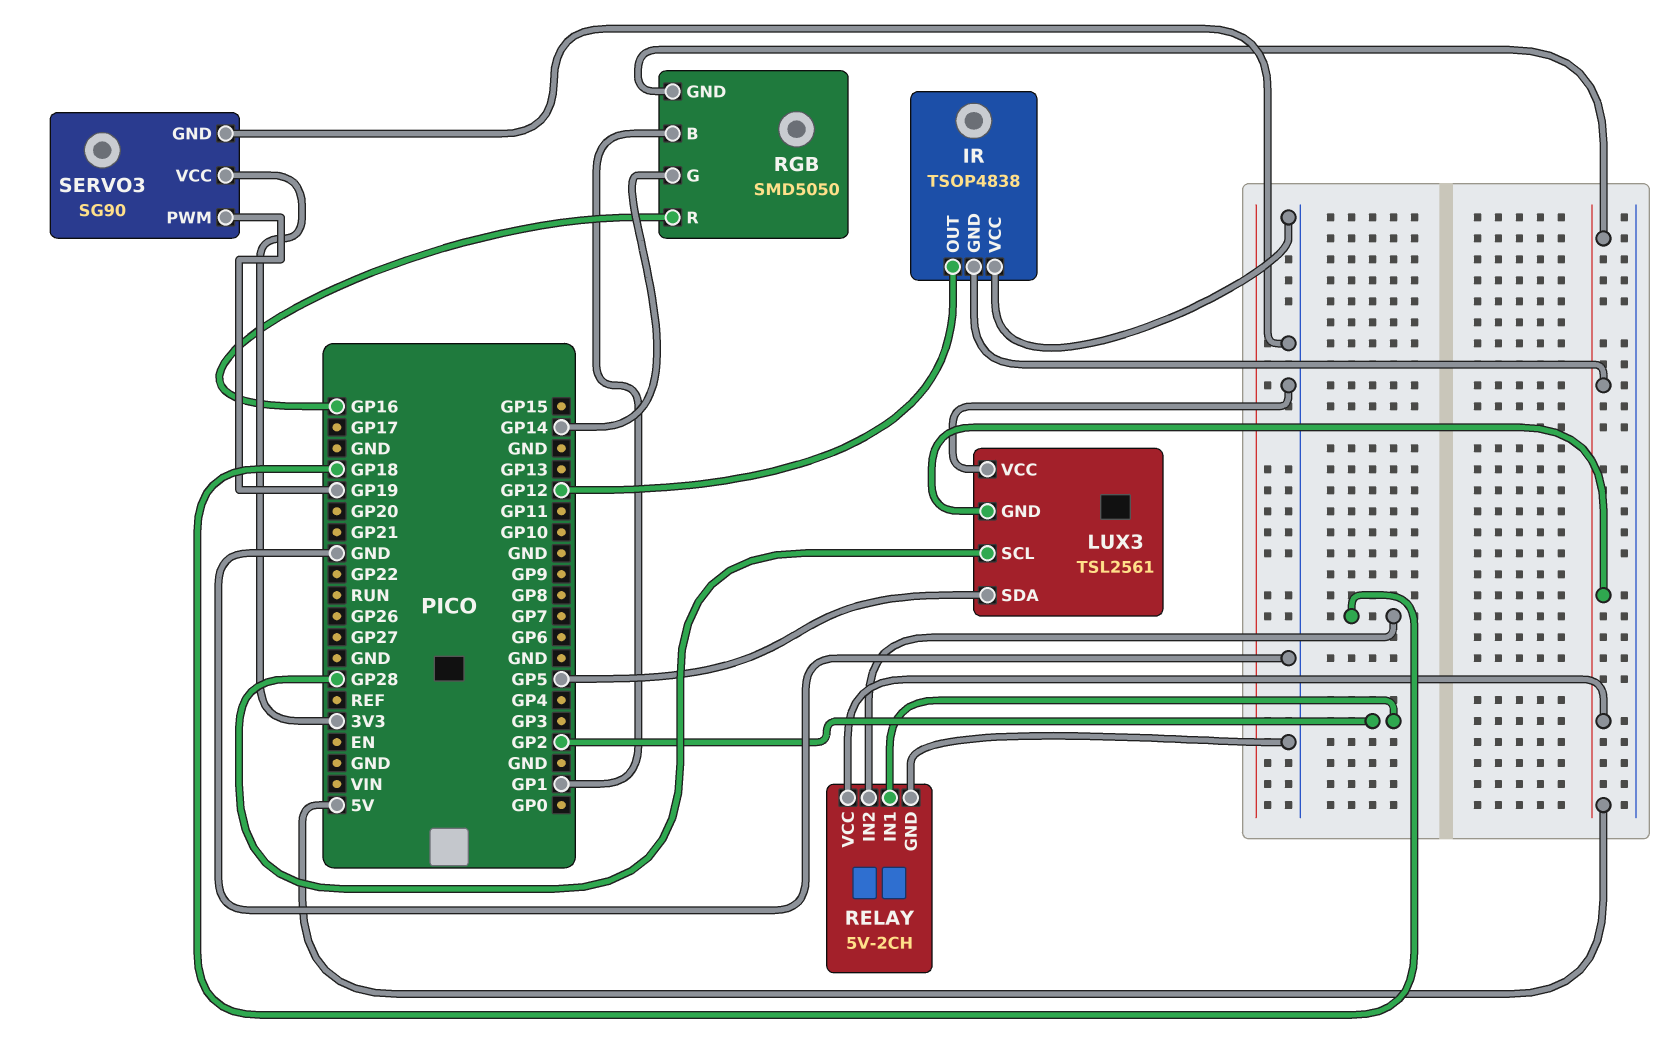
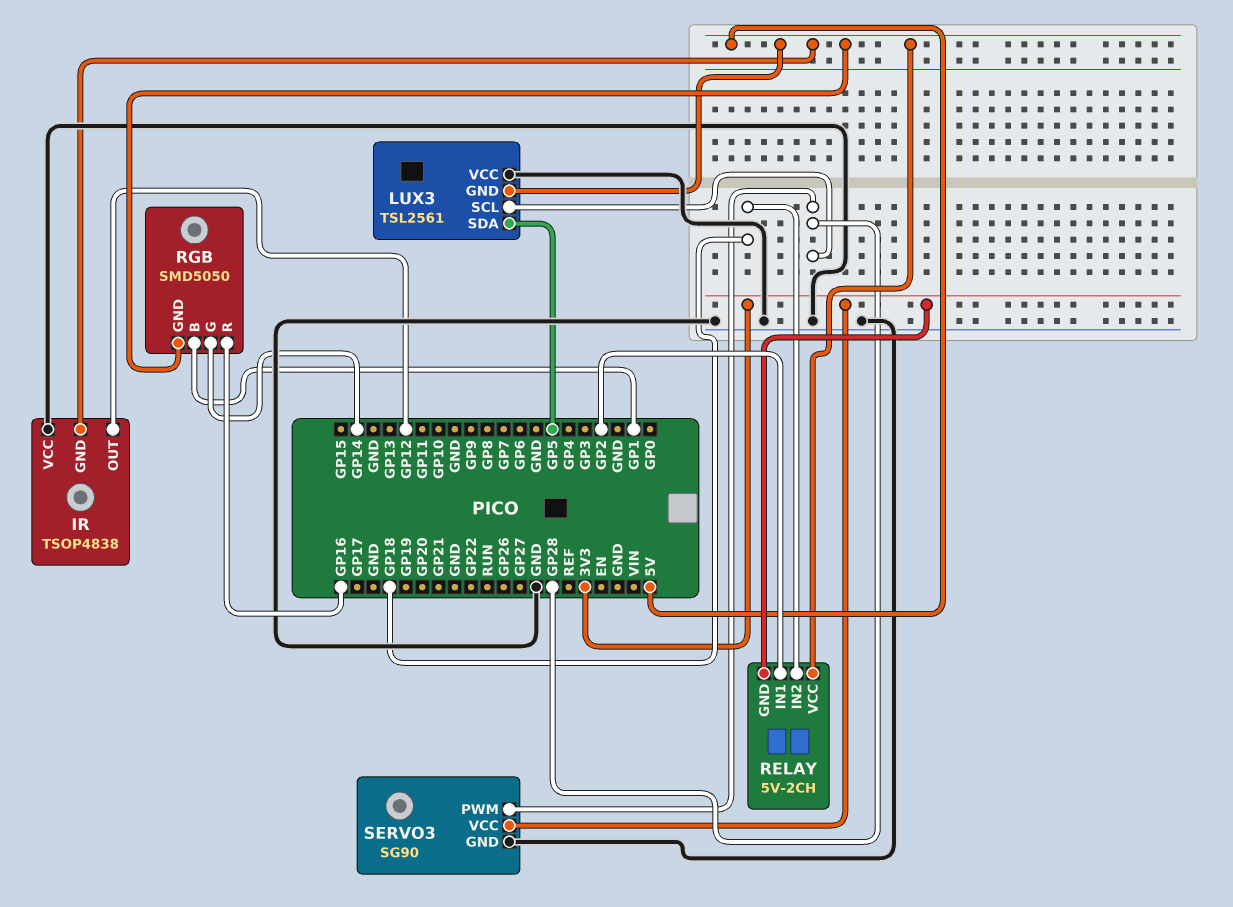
RELAY pin GND: GND -> 3V3
SERVO3 pin PWM: GP19 -> GP28

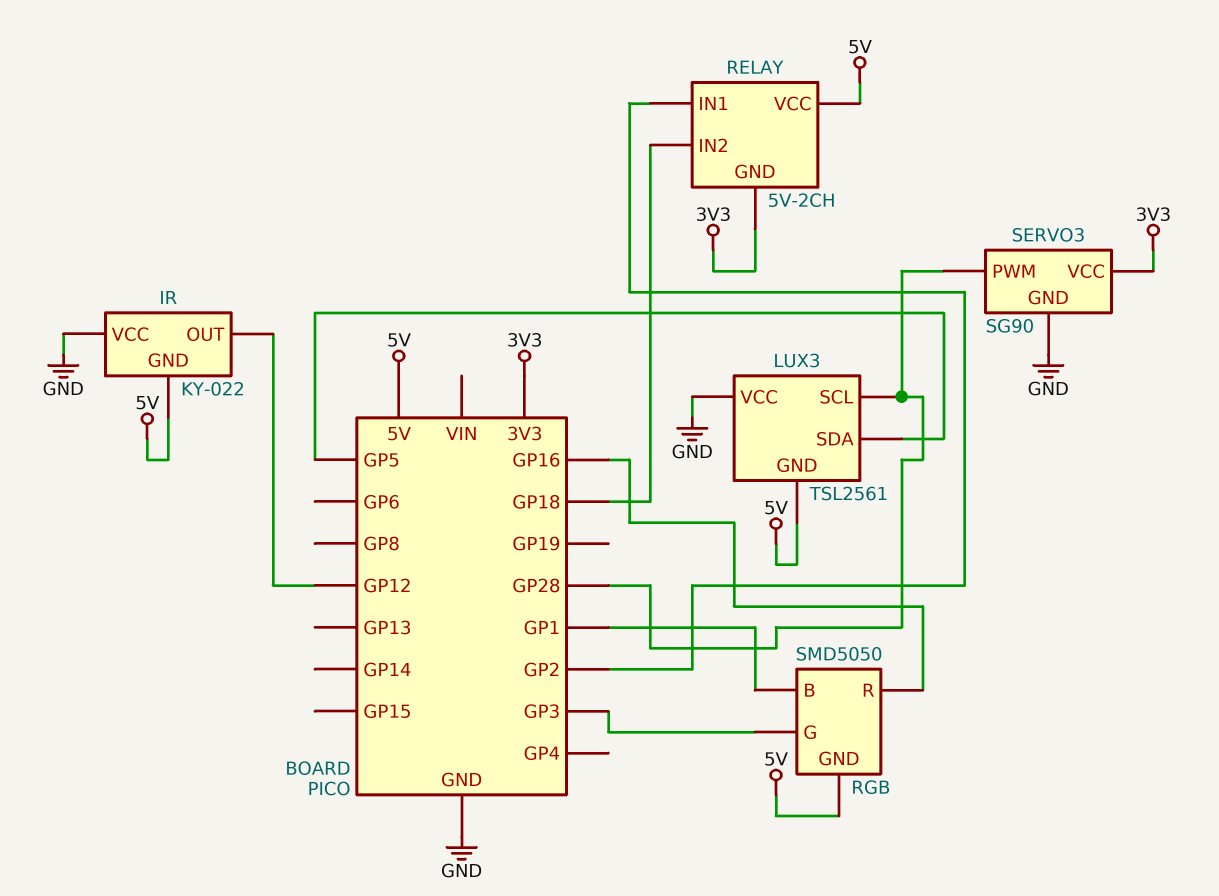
IR: TSOP4838 -> KY-022
RGB pin G: GP14 -> GP3

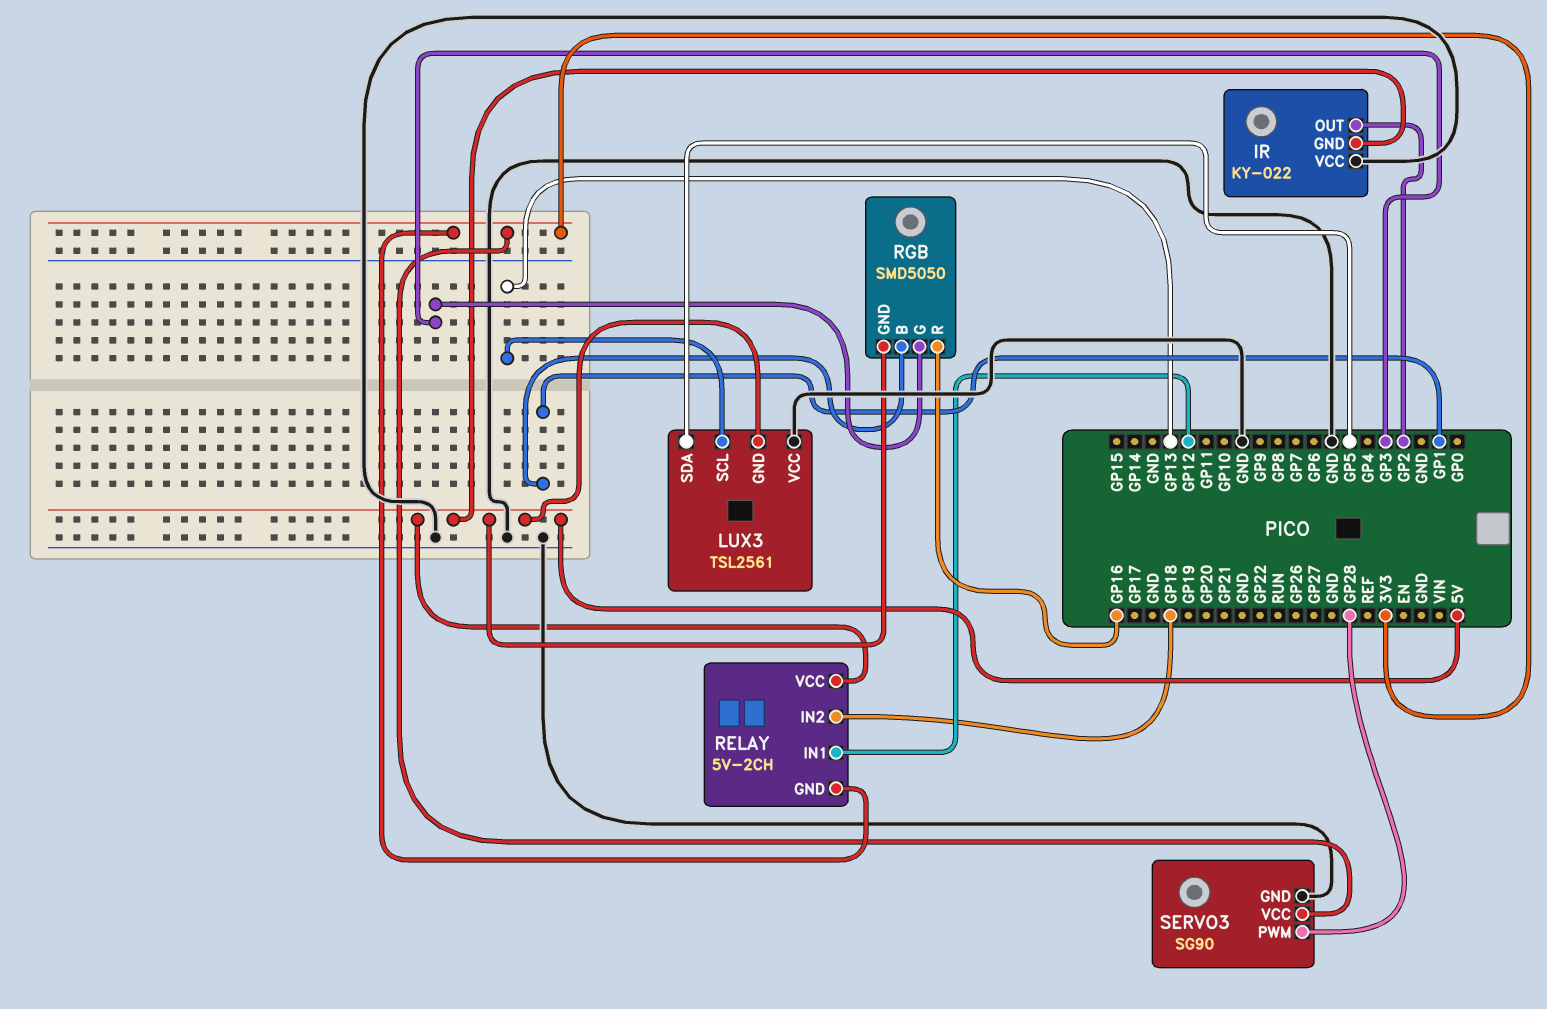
IR pin OUT: GP12 -> GP2
LUX3 pin SCL: GP28 -> GP13
RELAY pin IN1: GP2 -> GP12

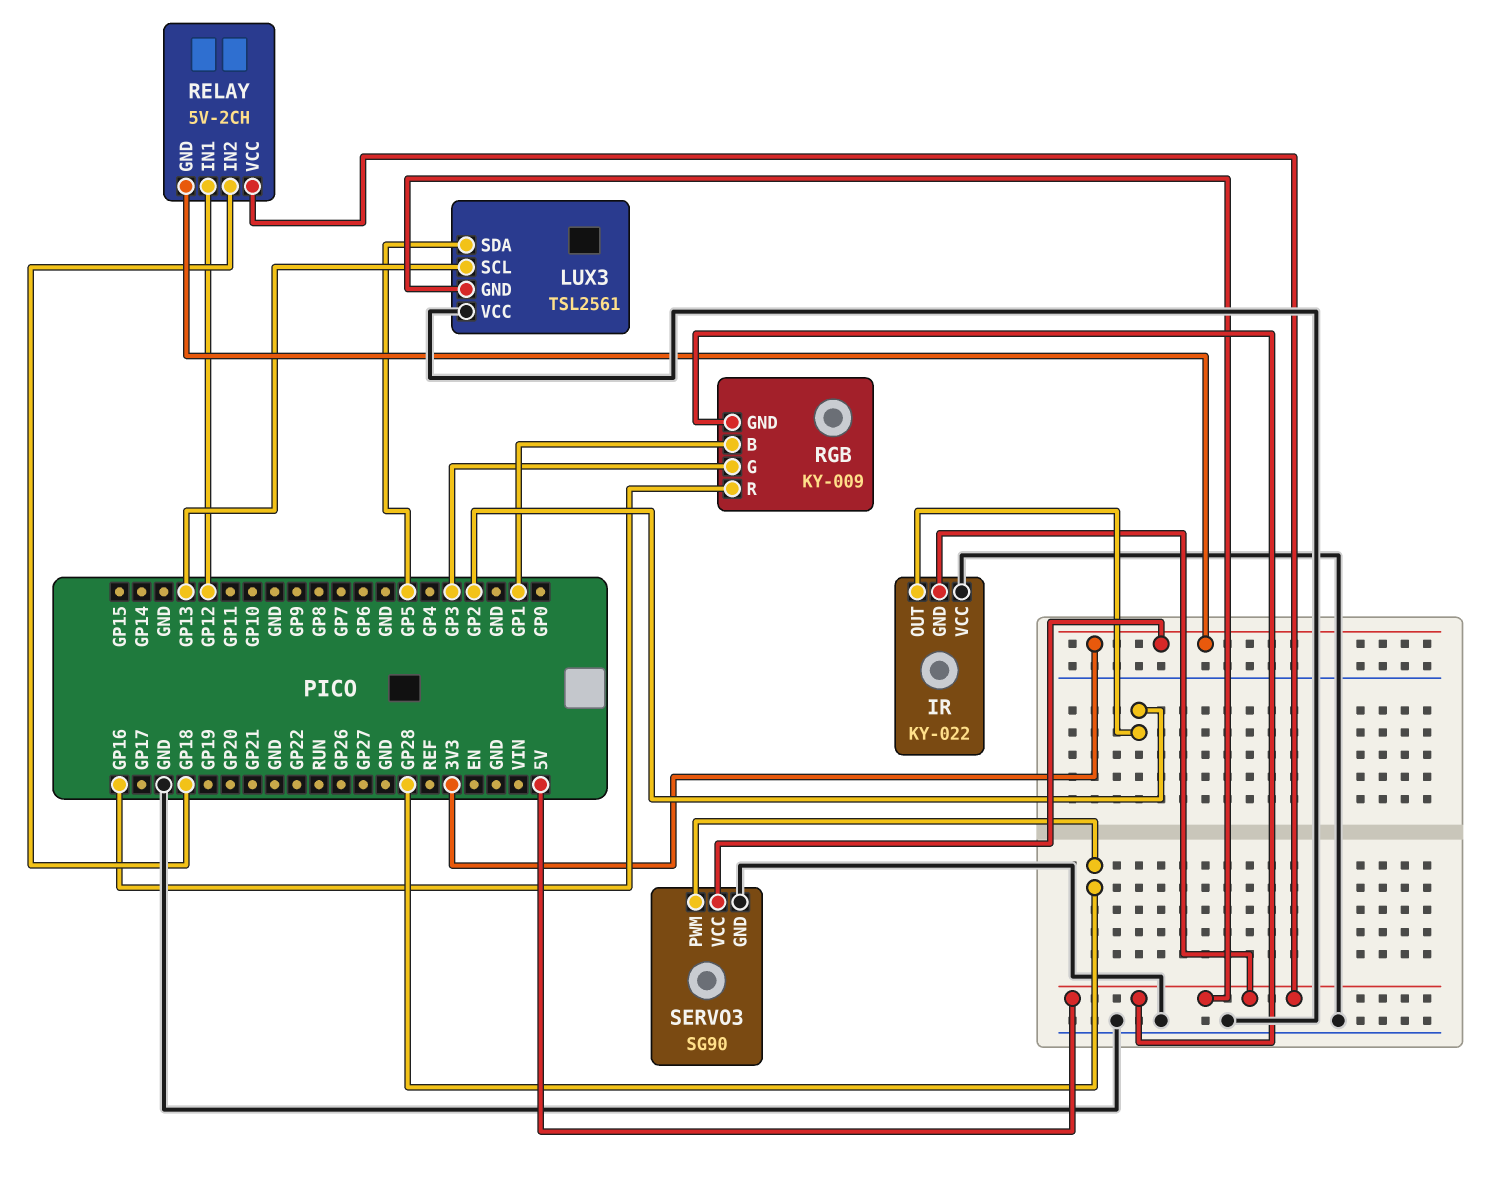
RGB: SMD5050 -> KY-009

